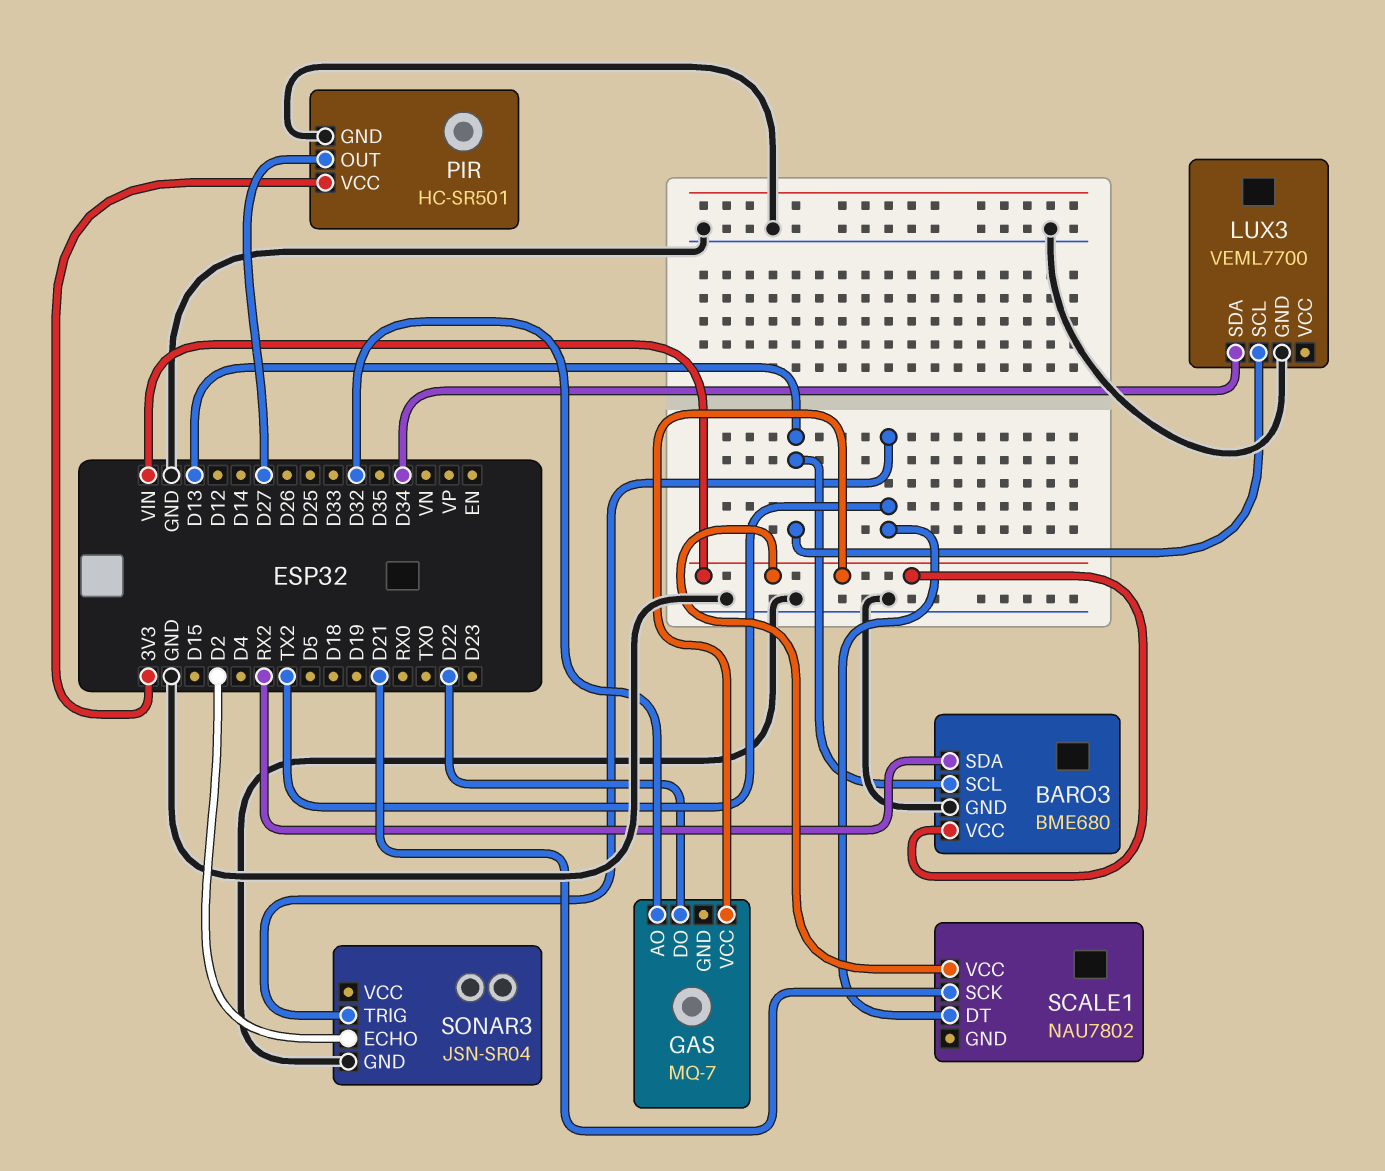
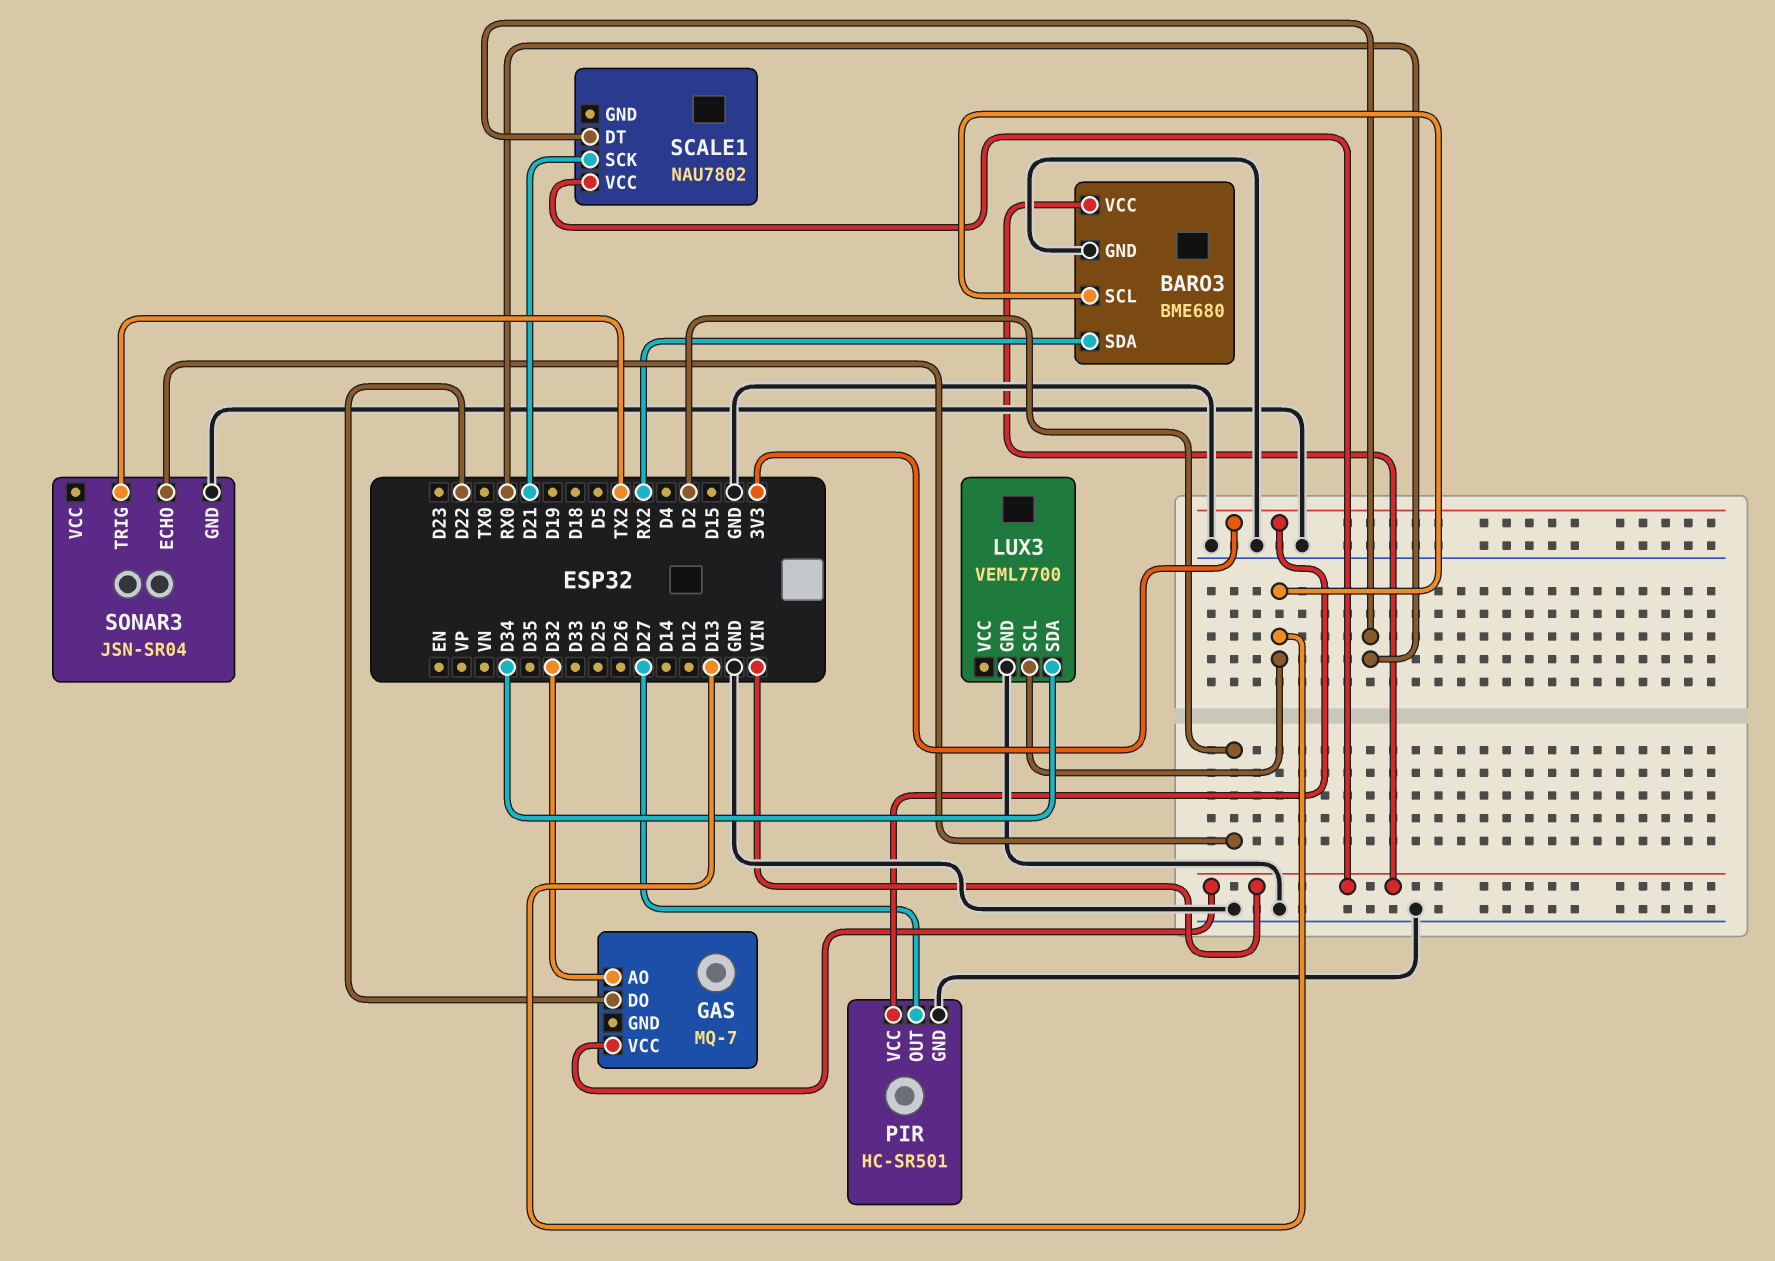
SCALE1 pin DT: TX2 -> RX0

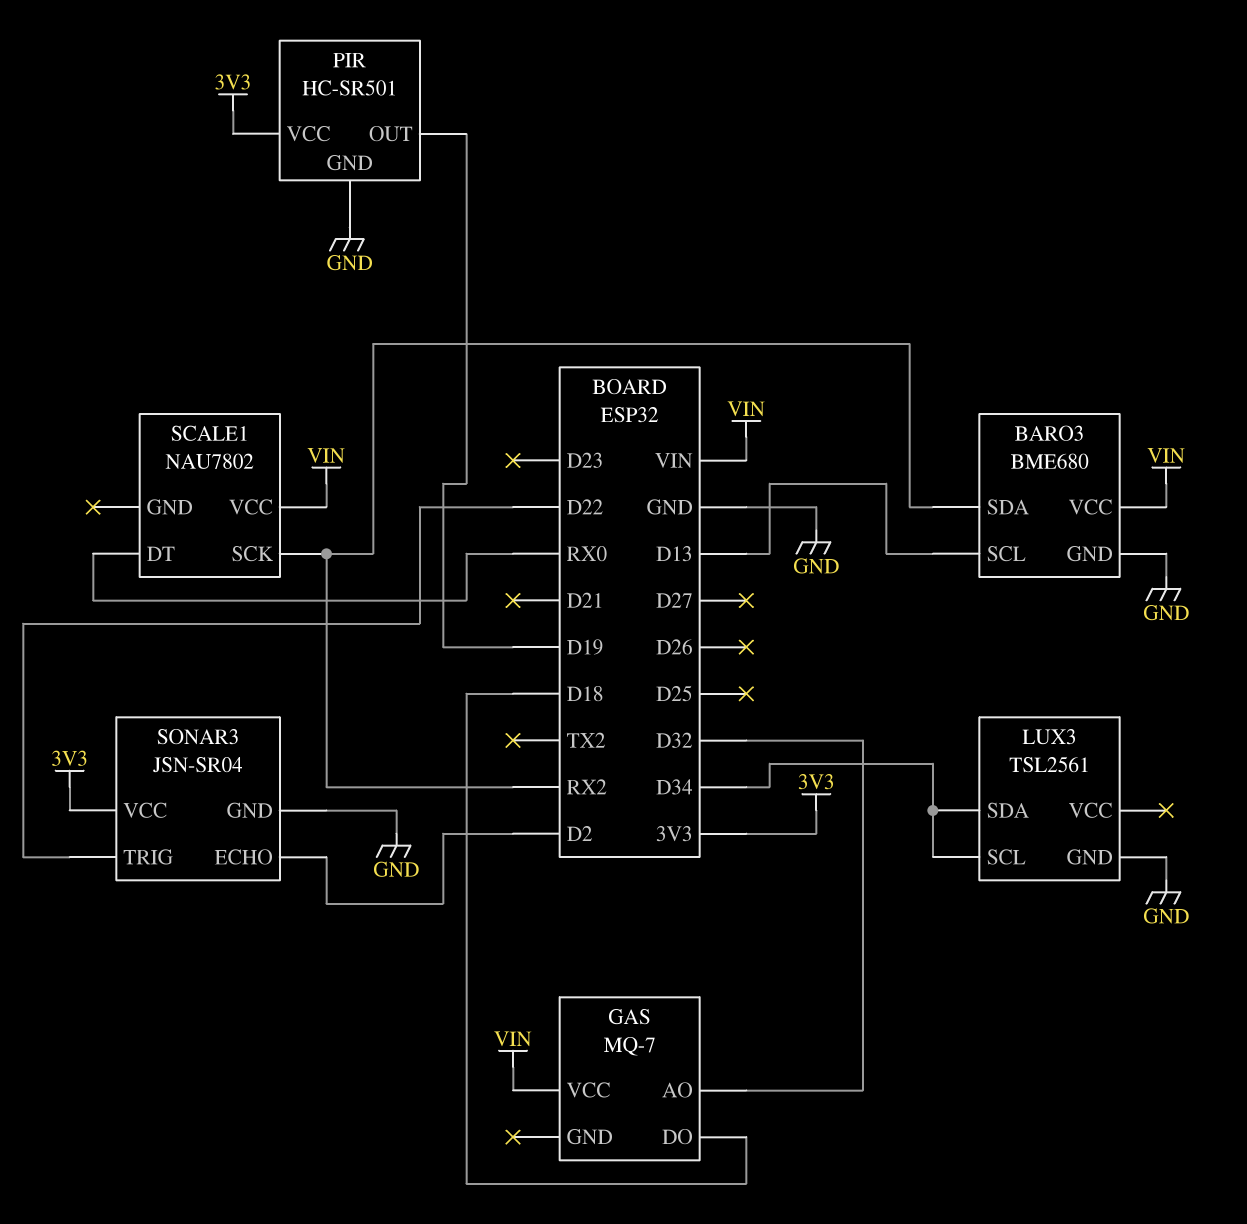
GAS pin DO: D22 -> D18
LUX3: VEML7700 -> TSL2561
LUX3 pin SCL: D13 -> D34
PIR pin OUT: D27 -> D19
SCALE1 pin SCK: D21 -> RX2
SONAR3 pin TRIG: TX2 -> D22
SONAR3 pin VCC: none -> 3V3

